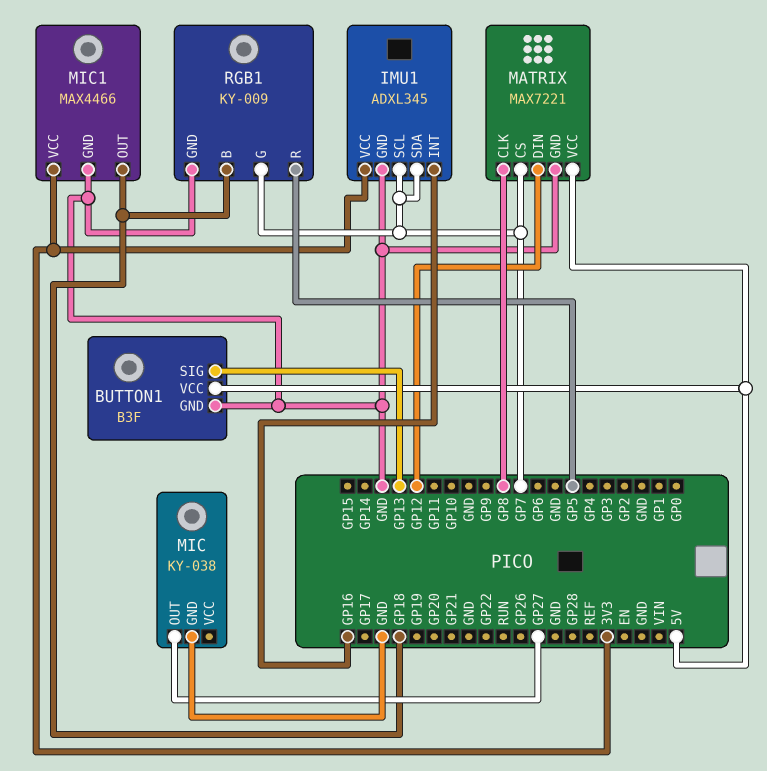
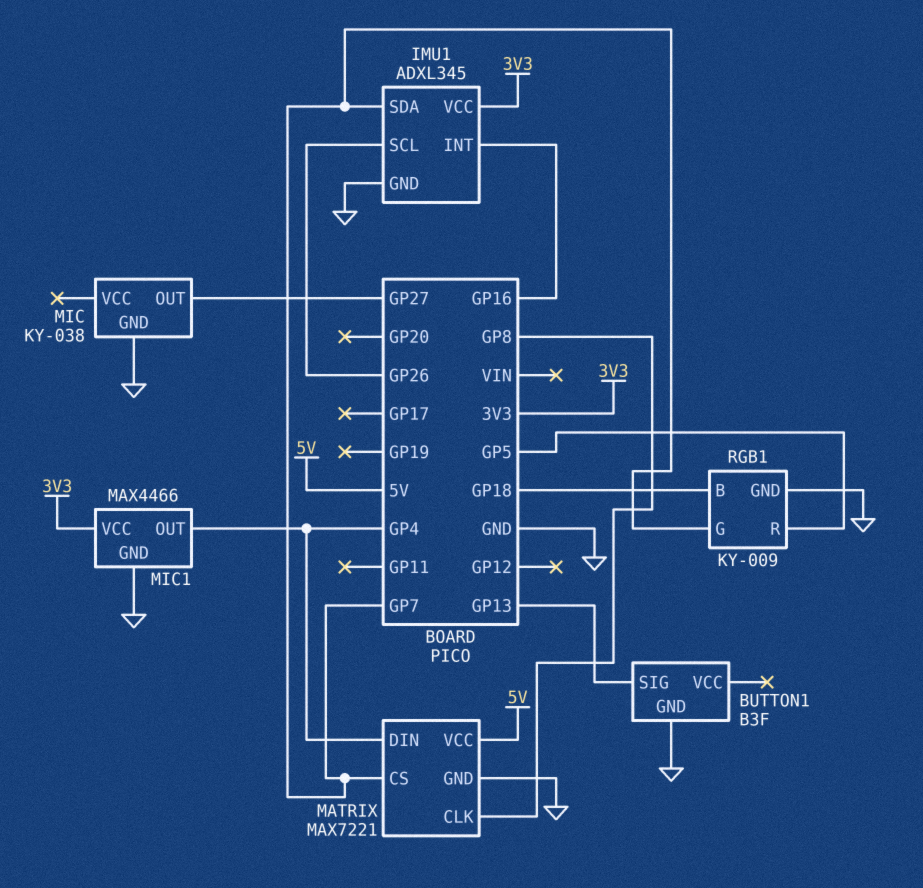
BUTTON1 pin VCC: 5V -> none
IMU1 pin SCL: GP7 -> GP26
MATRIX pin DIN: GP12 -> GP4
MIC1 pin OUT: GP18 -> GP4

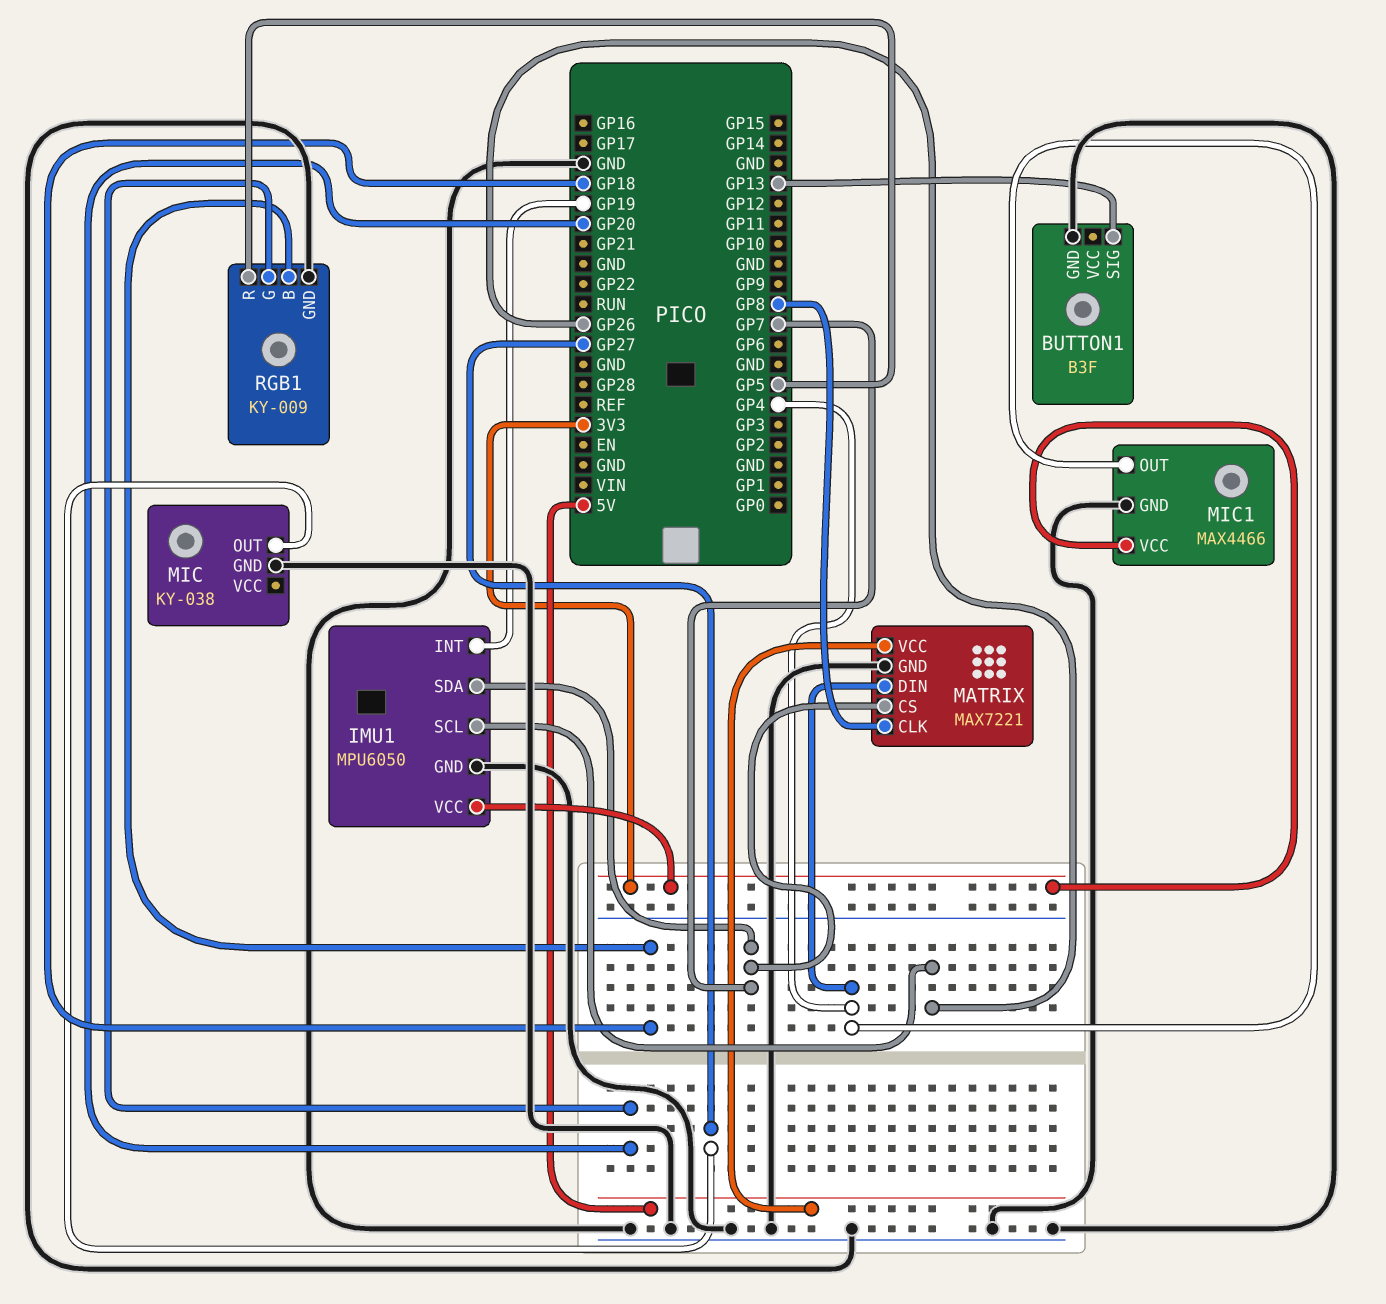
IMU1: ADXL345 -> MPU6050
IMU1 pin INT: GP16 -> GP19
RGB1 pin G: GP7 -> GP20

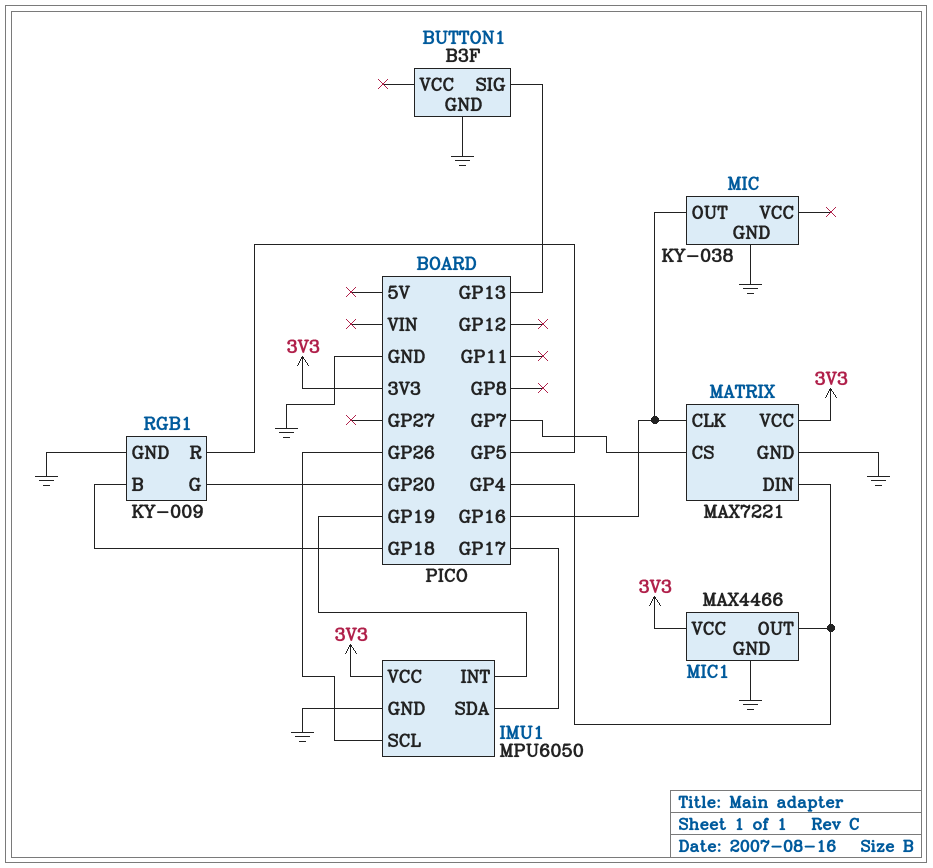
IMU1 pin SDA: GP7 -> GP17
MATRIX pin CLK: GP8 -> GP16
MATRIX pin VCC: 5V -> 3V3
MIC pin OUT: GP27 -> GP16

